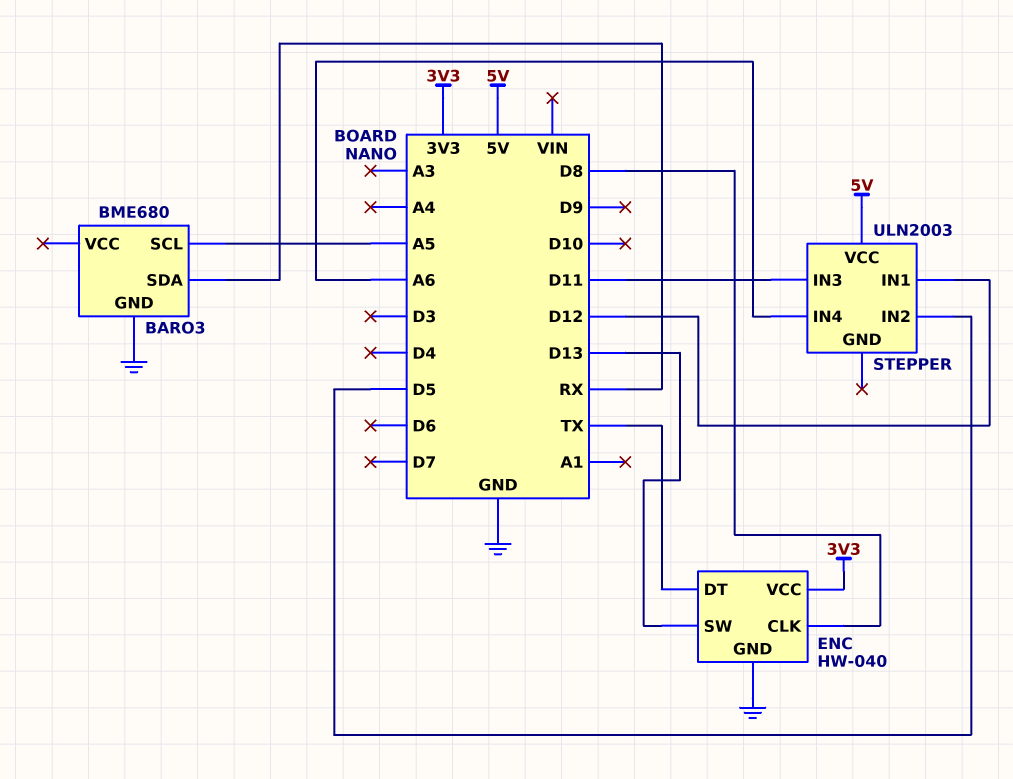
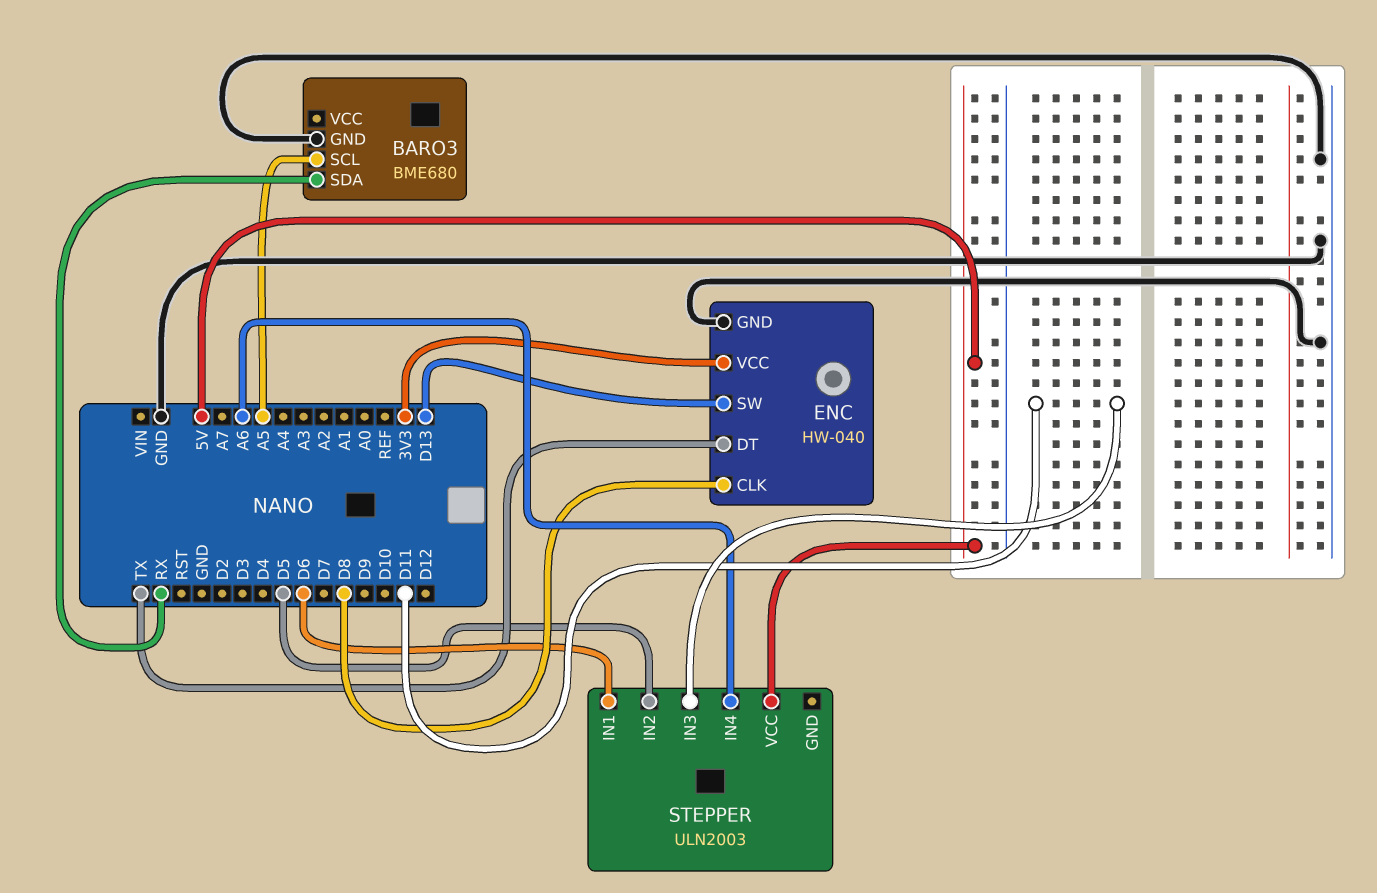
STEPPER pin IN1: D12 -> D6

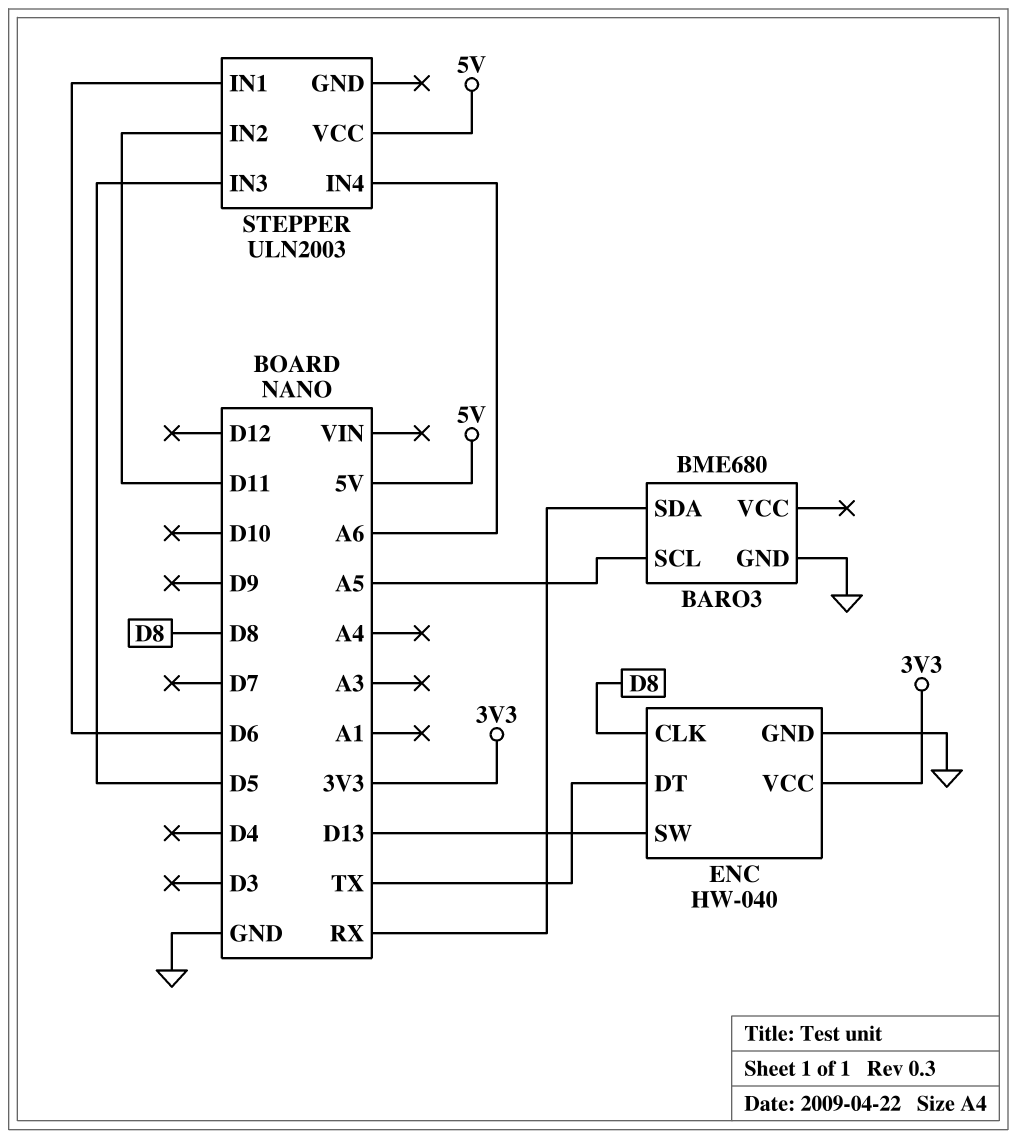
STEPPER pin IN2: D5 -> D11
STEPPER pin IN3: D11 -> D5

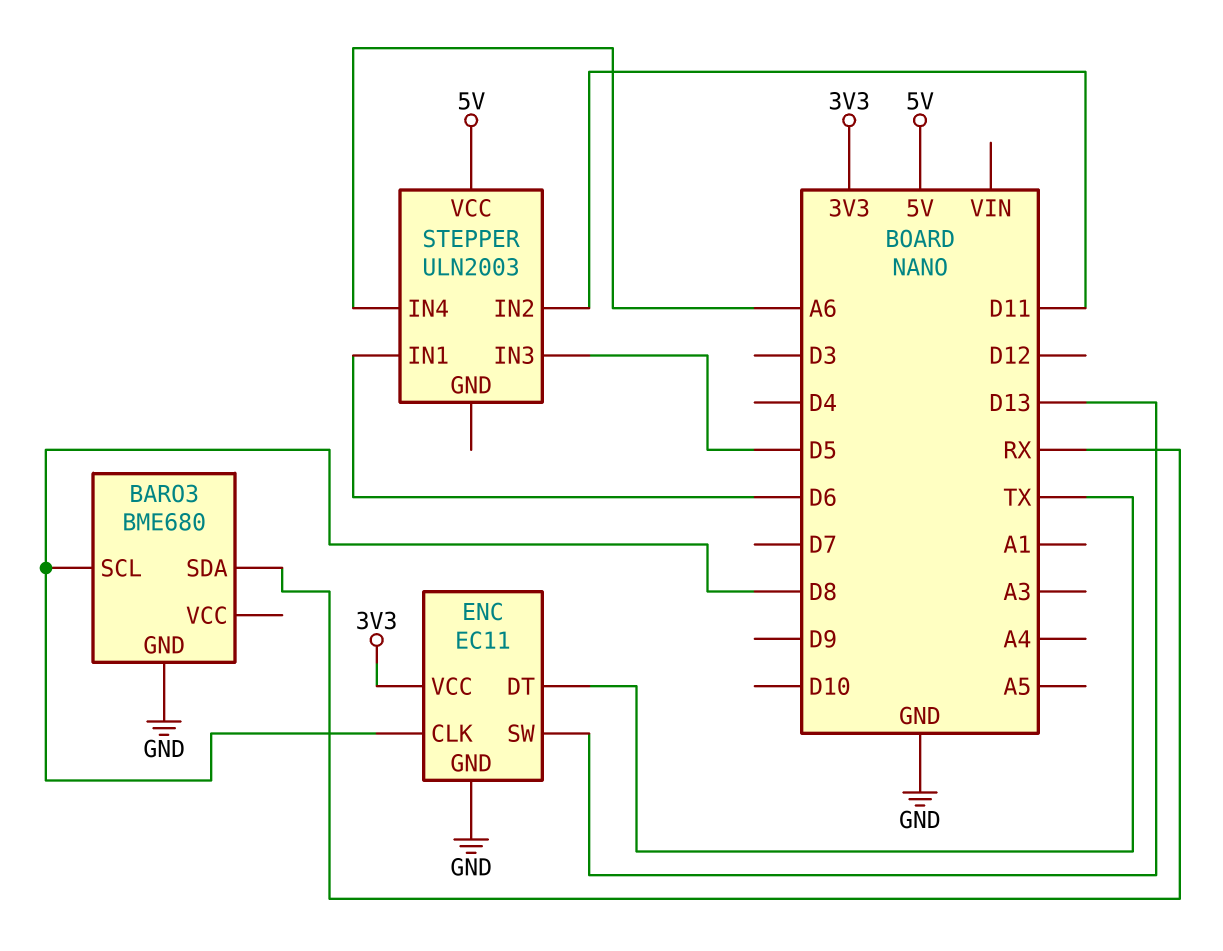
BARO3 pin SCL: A5 -> D8
ENC: HW-040 -> EC11

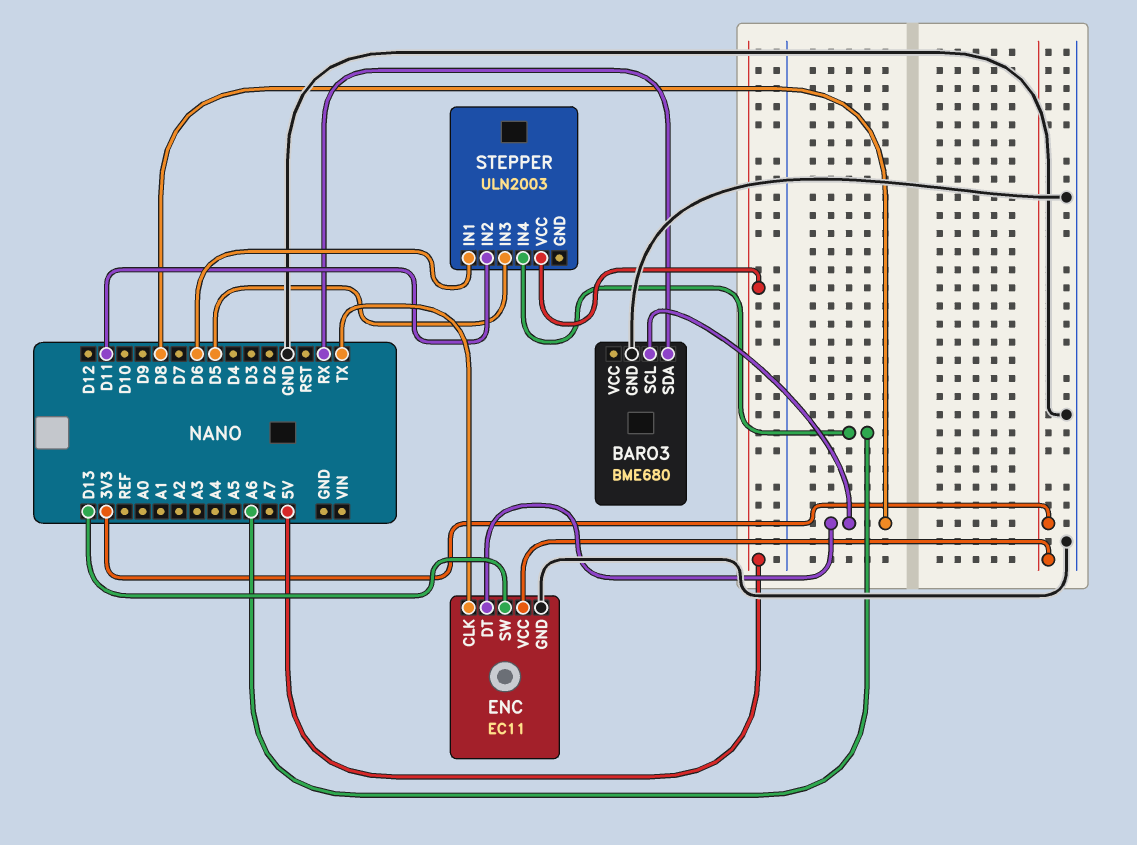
ENC pin CLK: D8 -> TX
ENC pin DT: TX -> D8

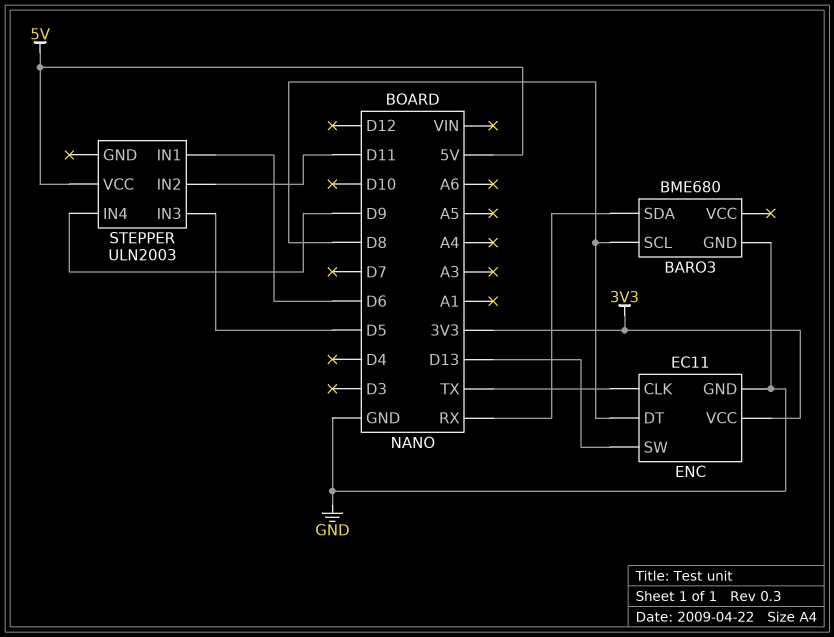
STEPPER pin IN4: A6 -> D9

